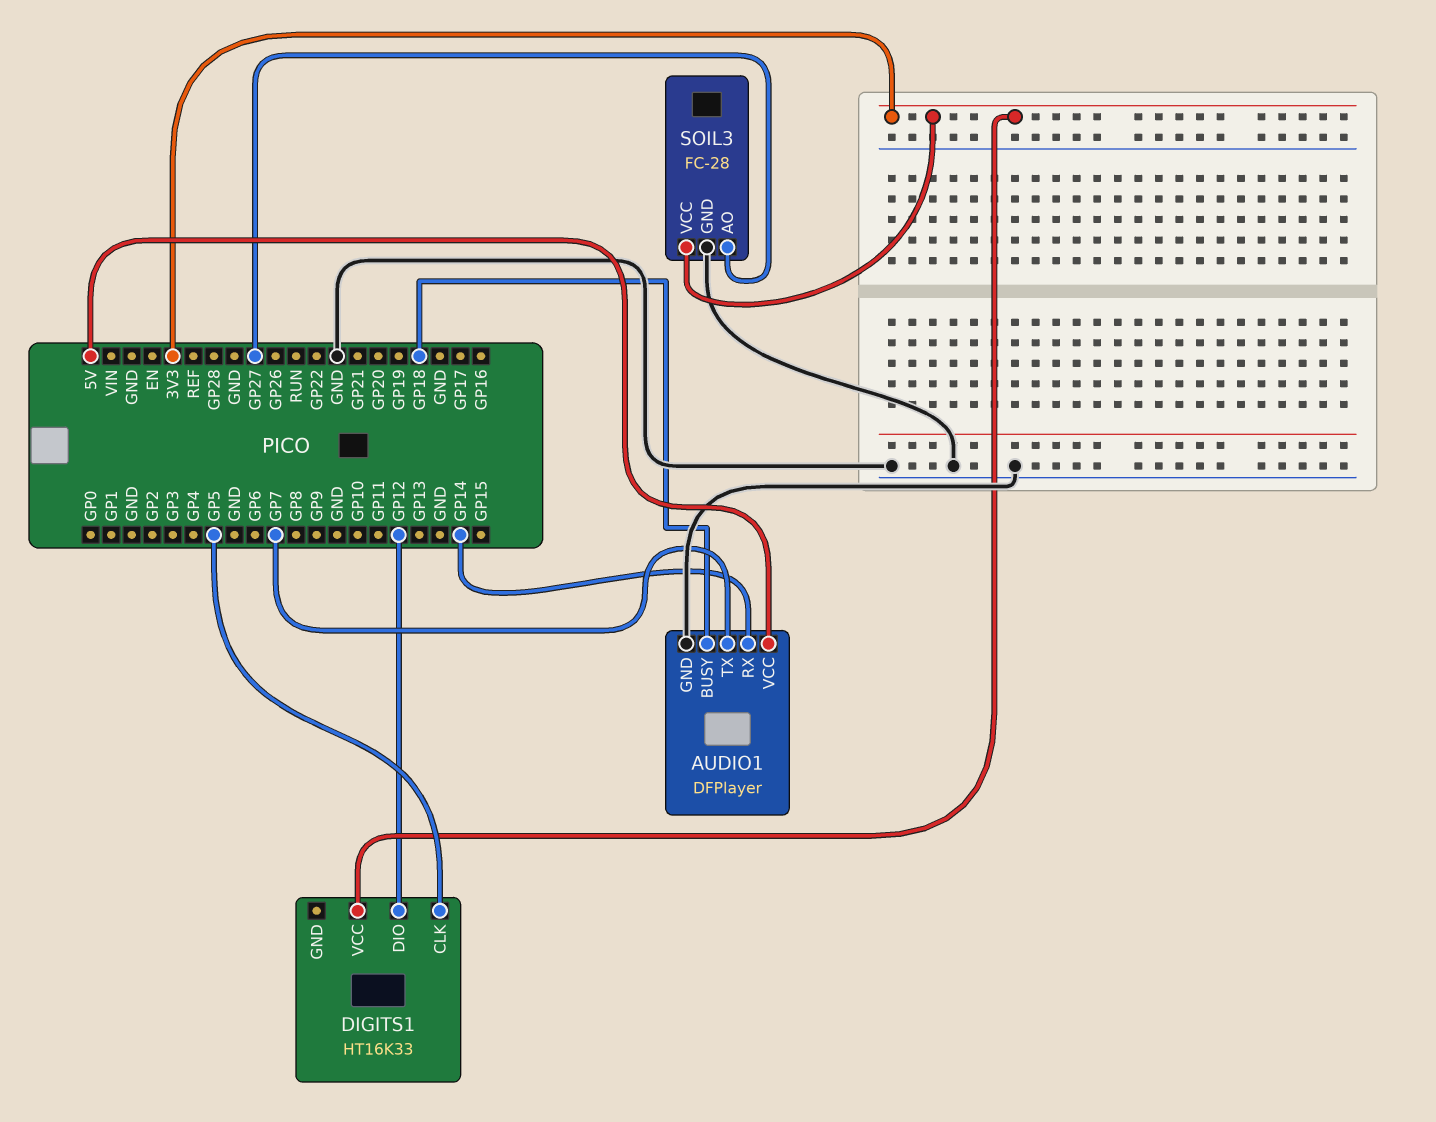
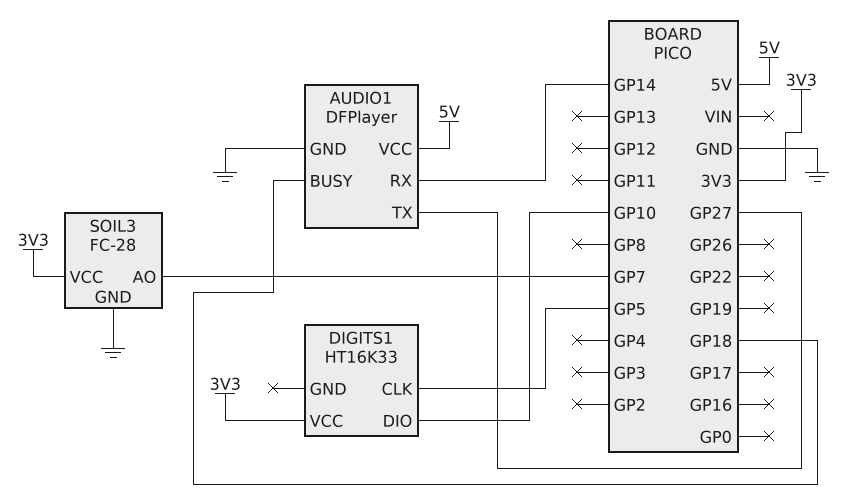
AUDIO1 pin TX: GP7 -> GP27
DIGITS1 pin DIO: GP12 -> GP10
SOIL3 pin AO: GP27 -> GP7

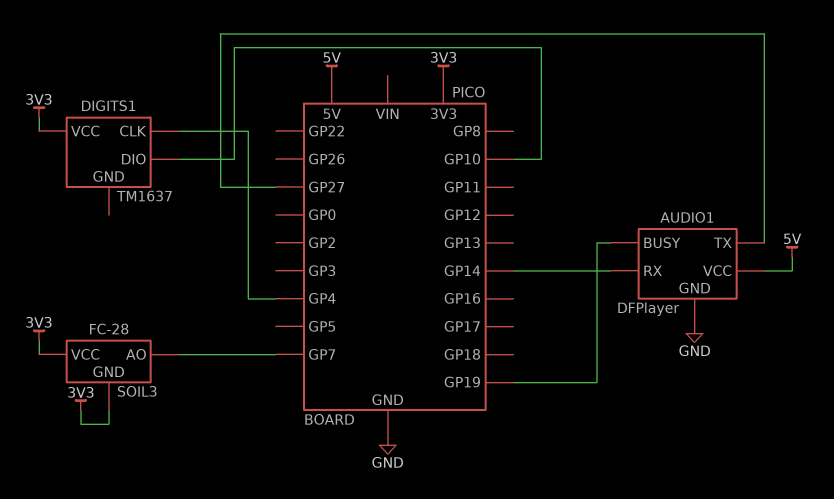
AUDIO1 pin BUSY: GP18 -> GP19
DIGITS1: HT16K33 -> TM1637
DIGITS1 pin CLK: GP5 -> GP4
SOIL3 pin GND: GND -> 3V3

